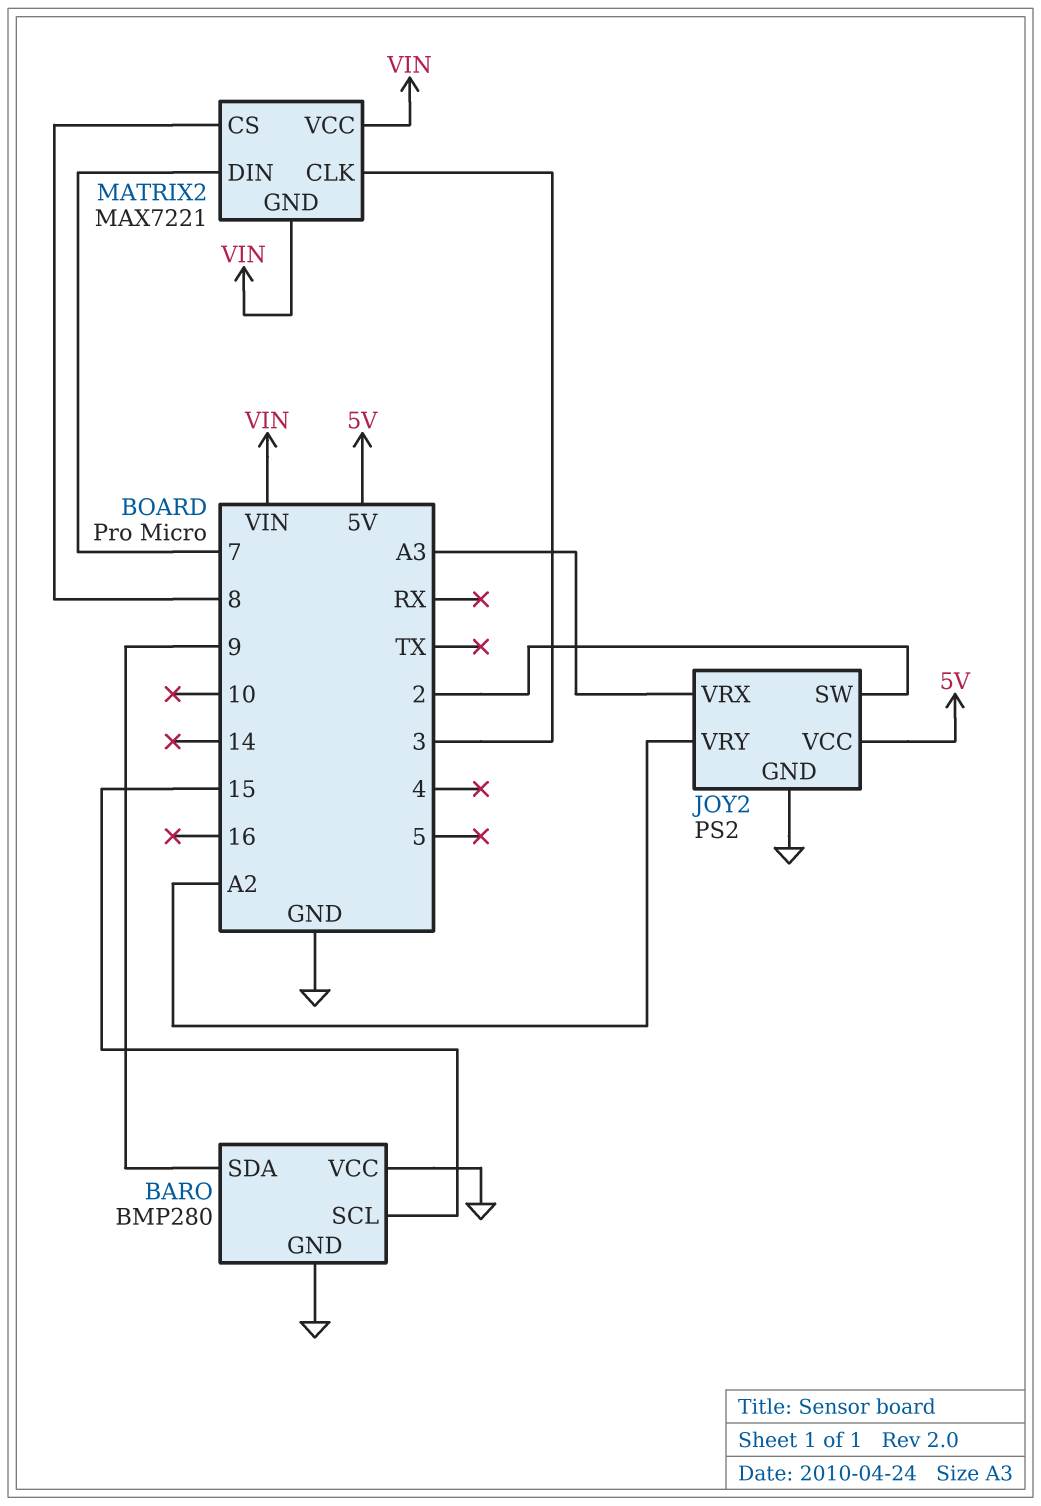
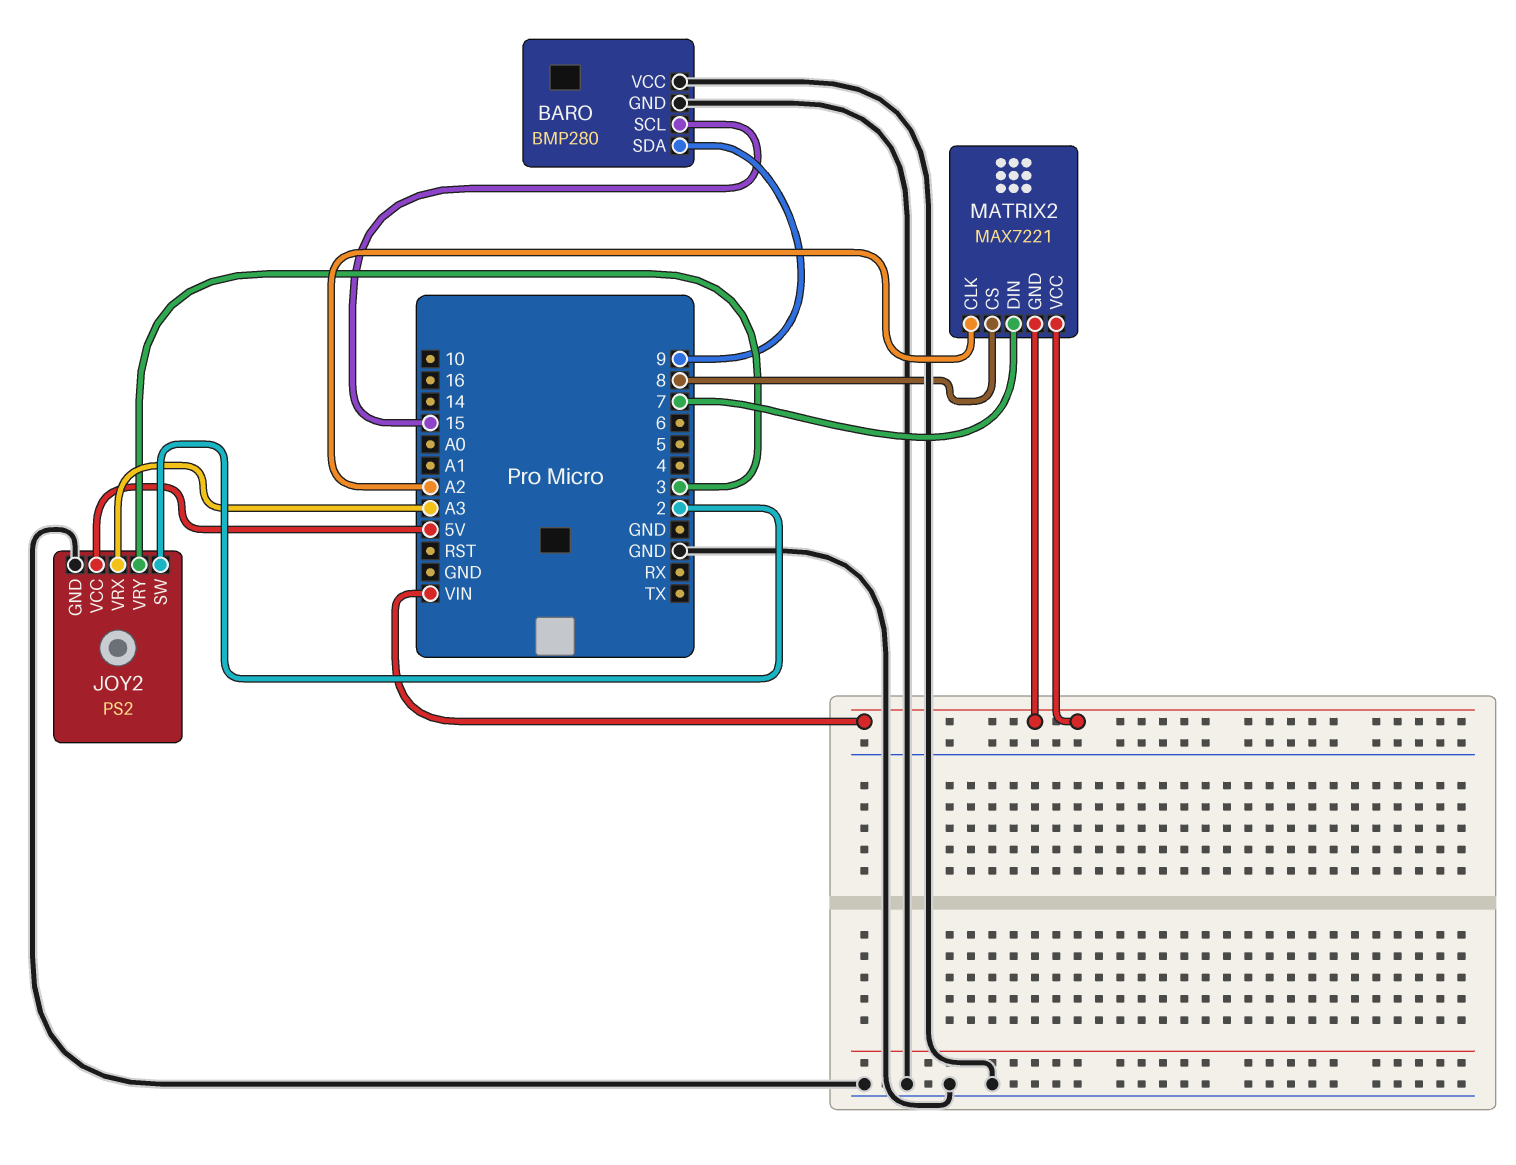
JOY2 pin VRY: A2 -> 3
MATRIX2 pin CLK: 3 -> A2

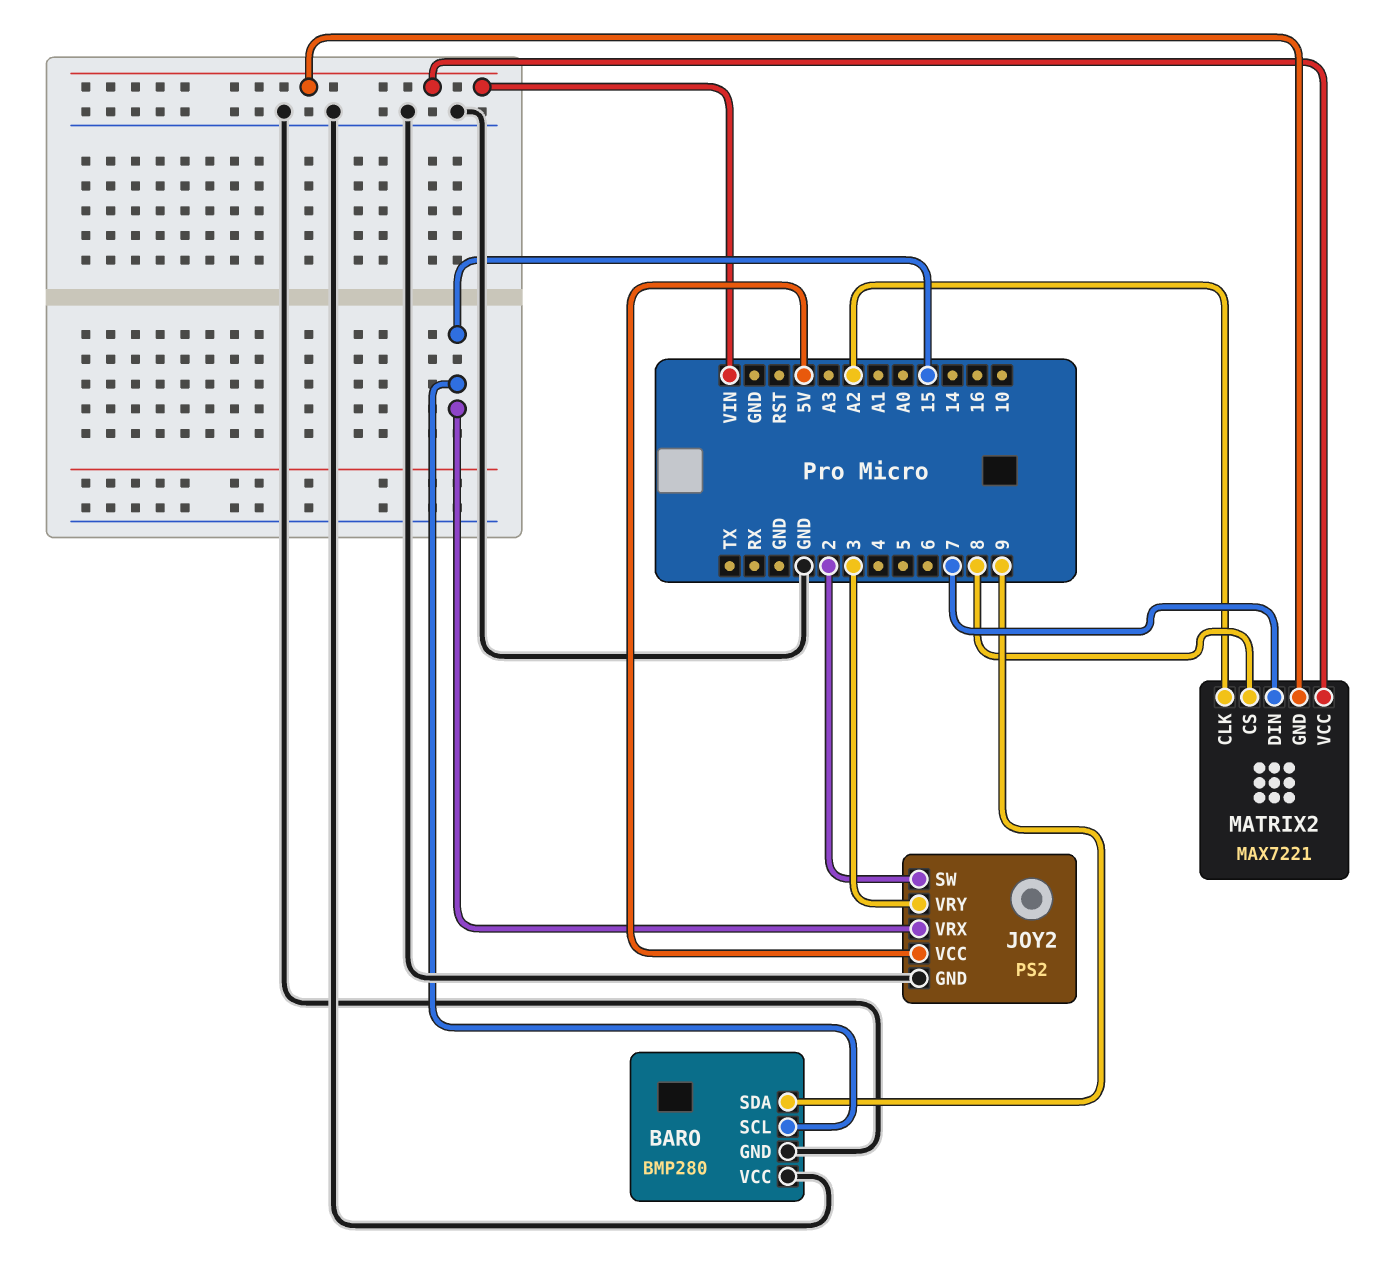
JOY2 pin VRX: A3 -> 15

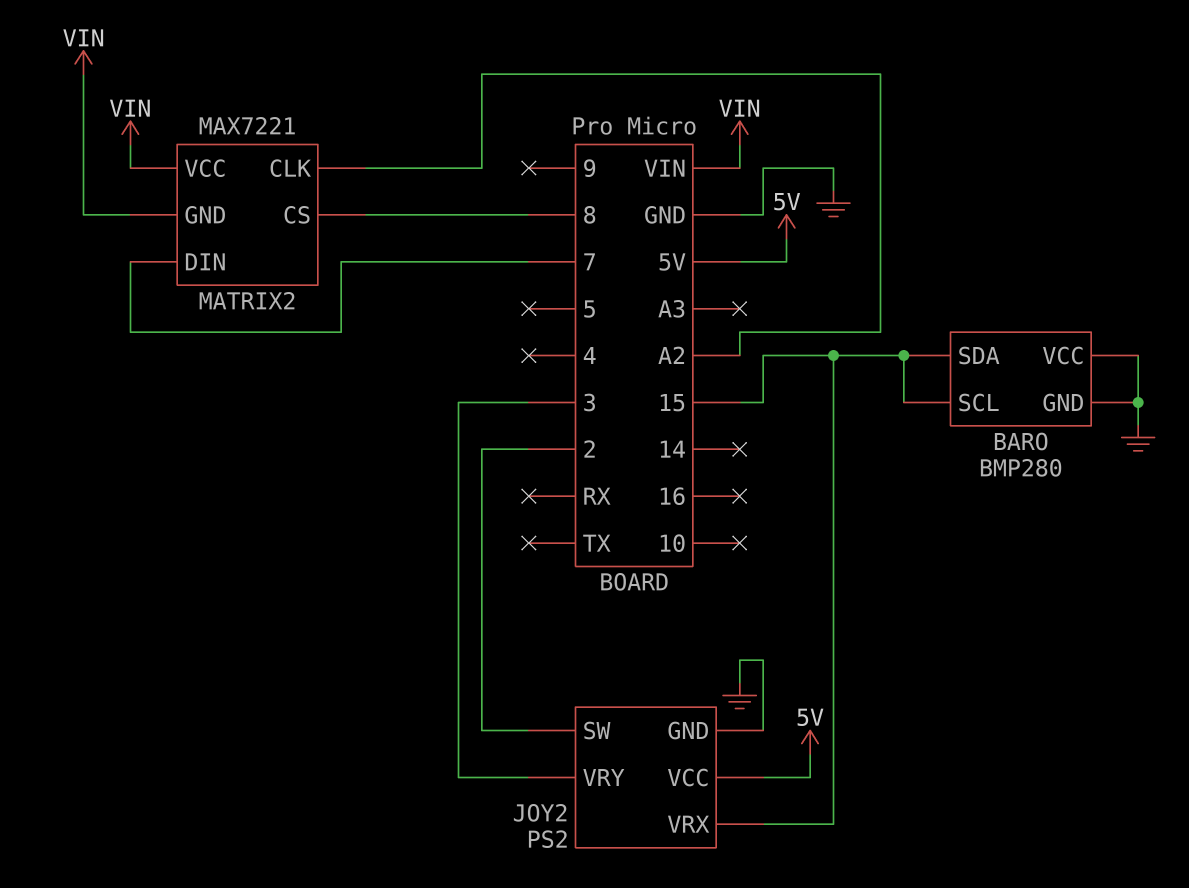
BARO pin SDA: 9 -> 15

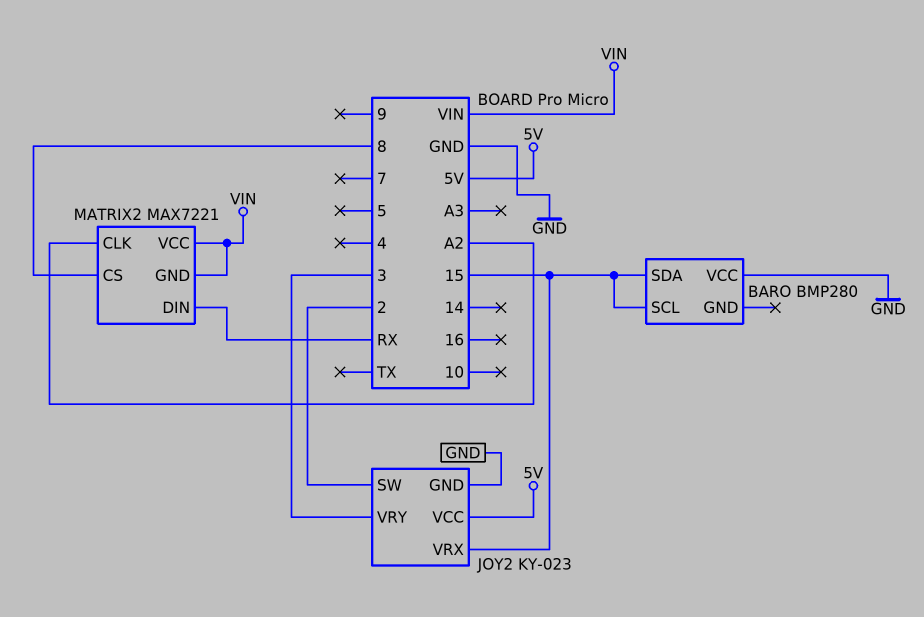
BARO pin GND: GND -> none
JOY2: PS2 -> KY-023
MATRIX2 pin DIN: 7 -> RX

